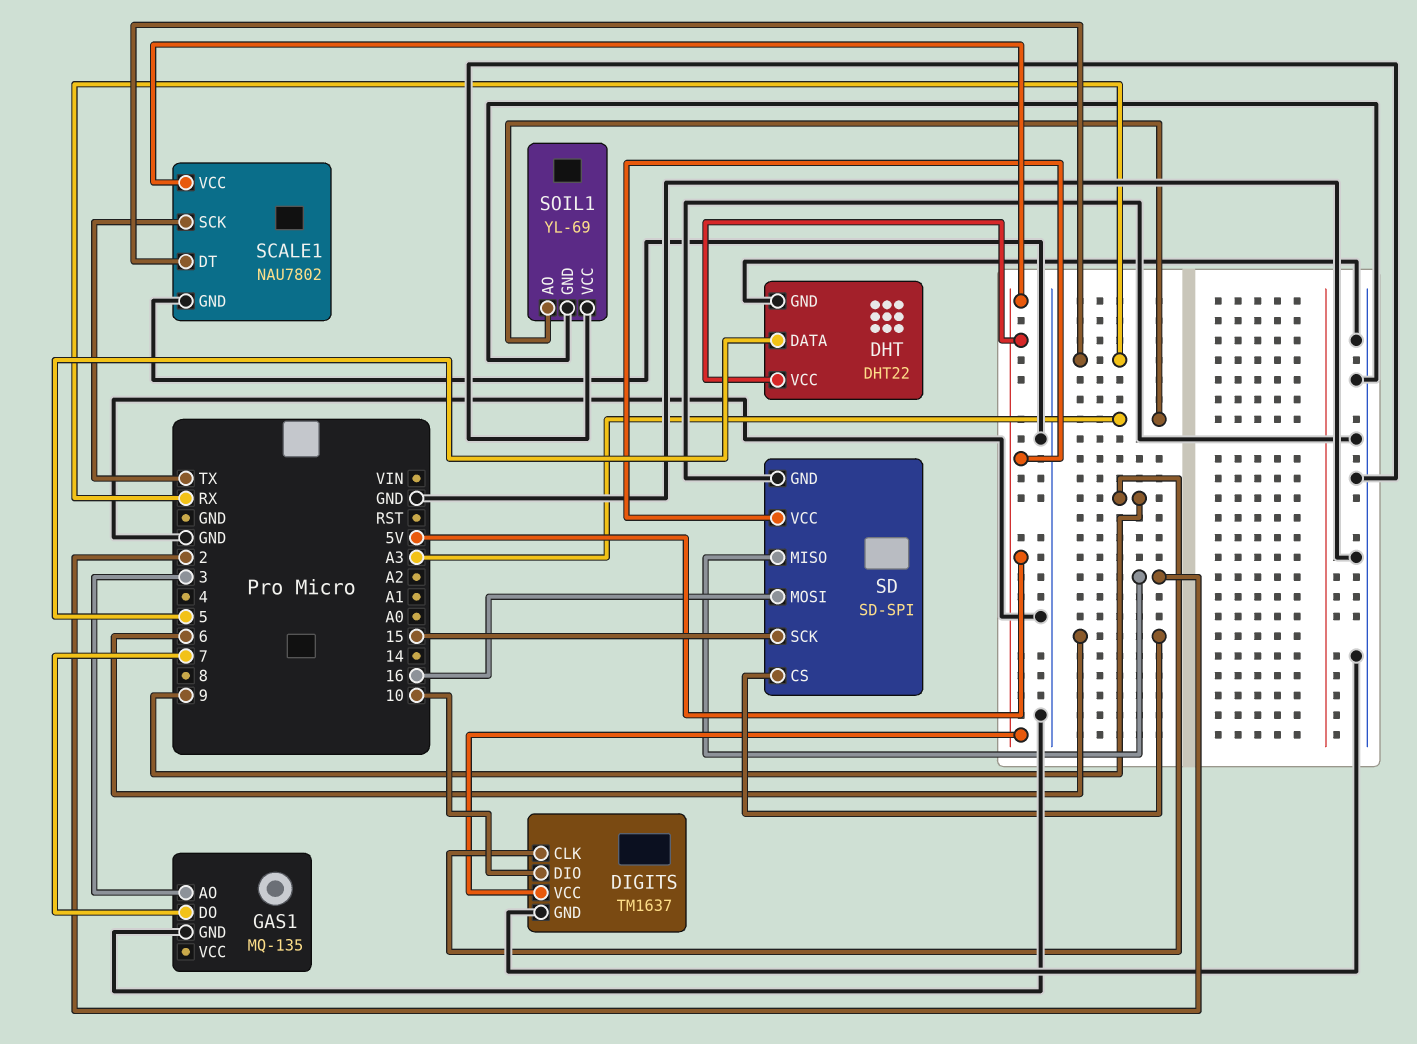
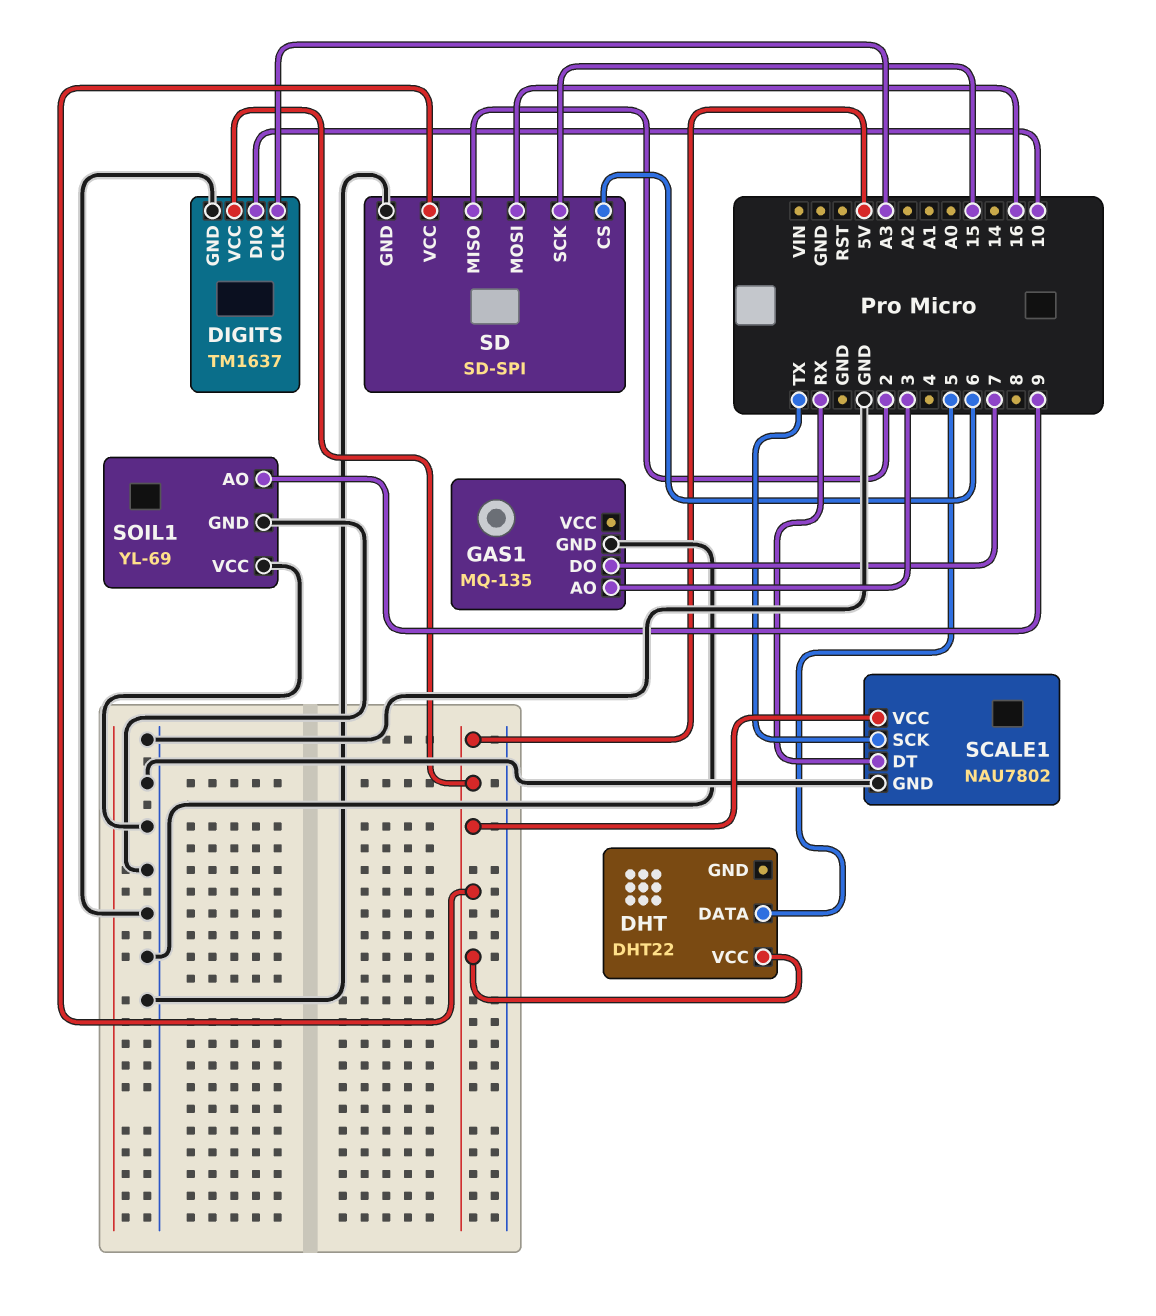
DHT pin GND: GND -> none
DIGITS pin CLK: 9 -> A3
SOIL1 pin AO: A3 -> 9

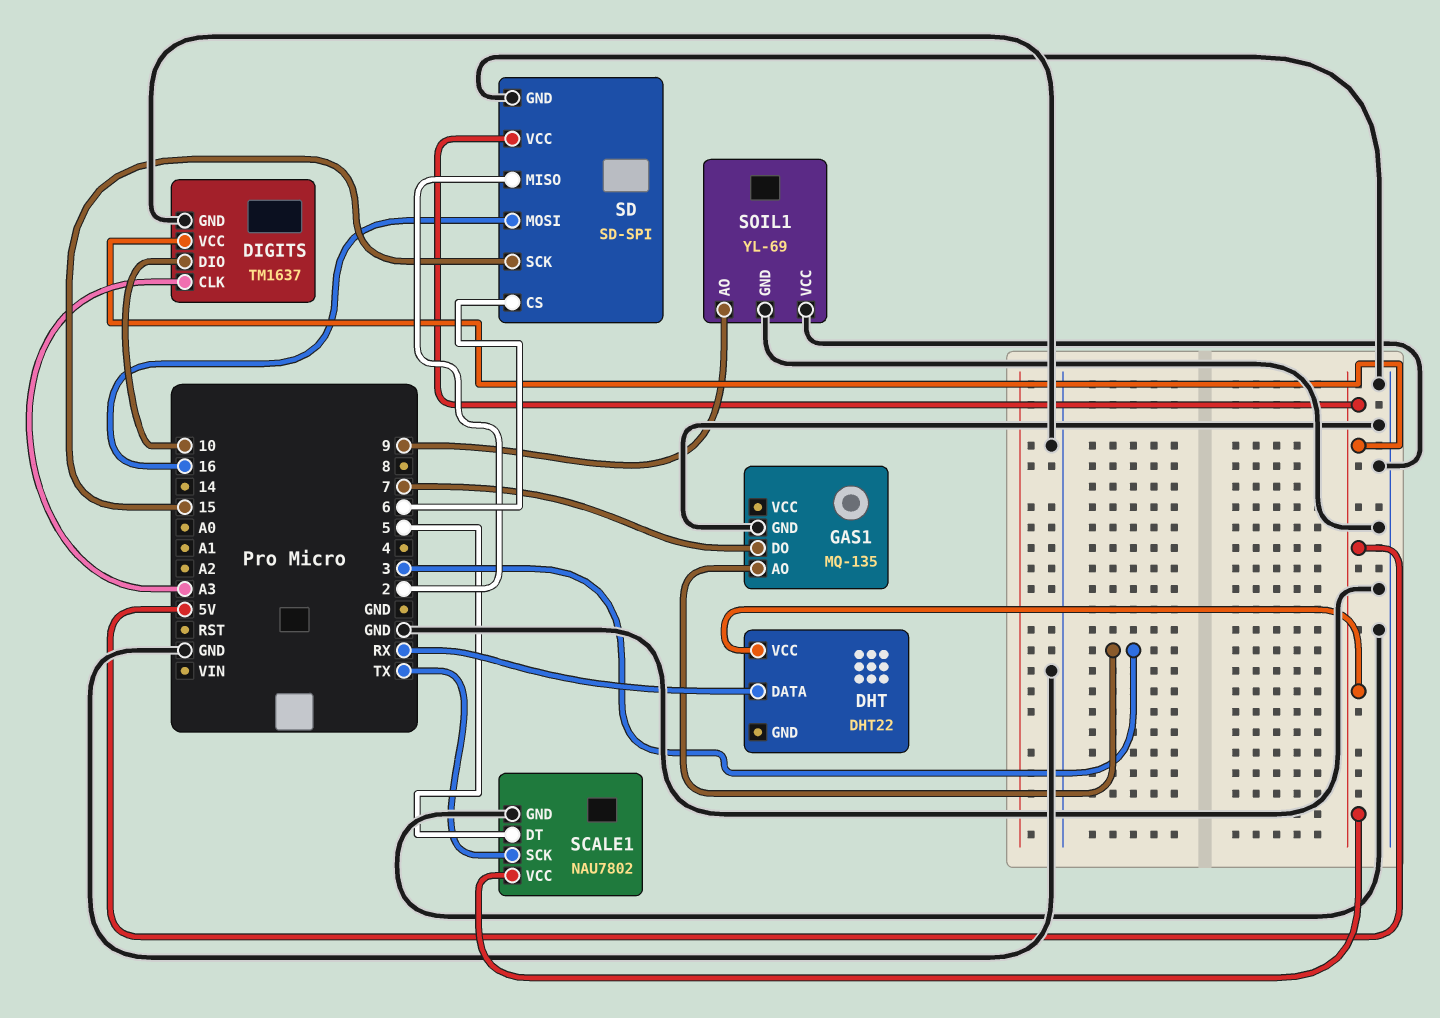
DHT pin DATA: 5 -> RX
SCALE1 pin DT: RX -> 5

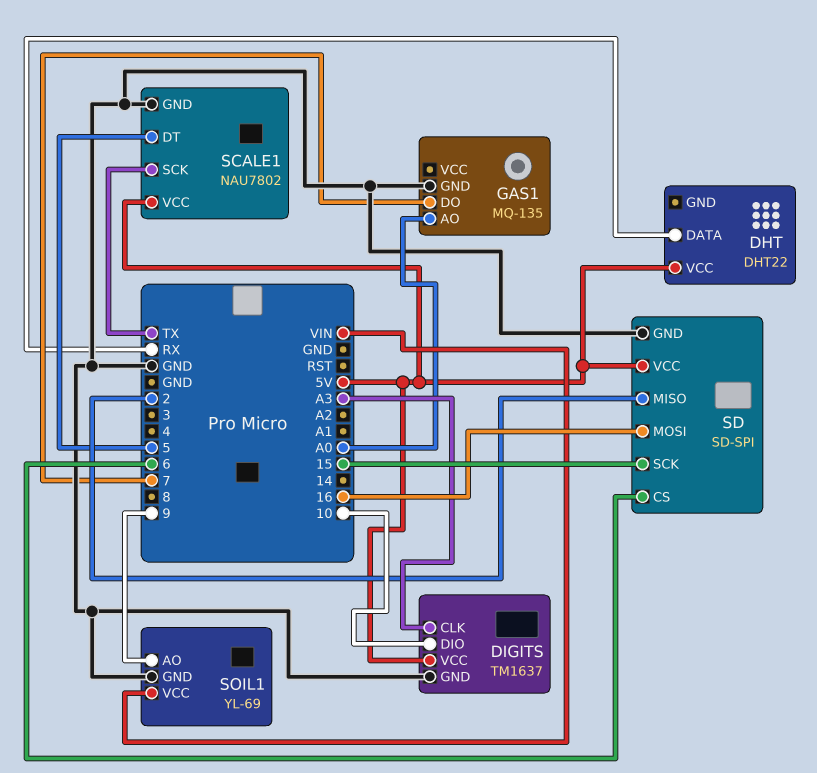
GAS1 pin AO: 3 -> A0
SOIL1 pin VCC: GND -> VIN

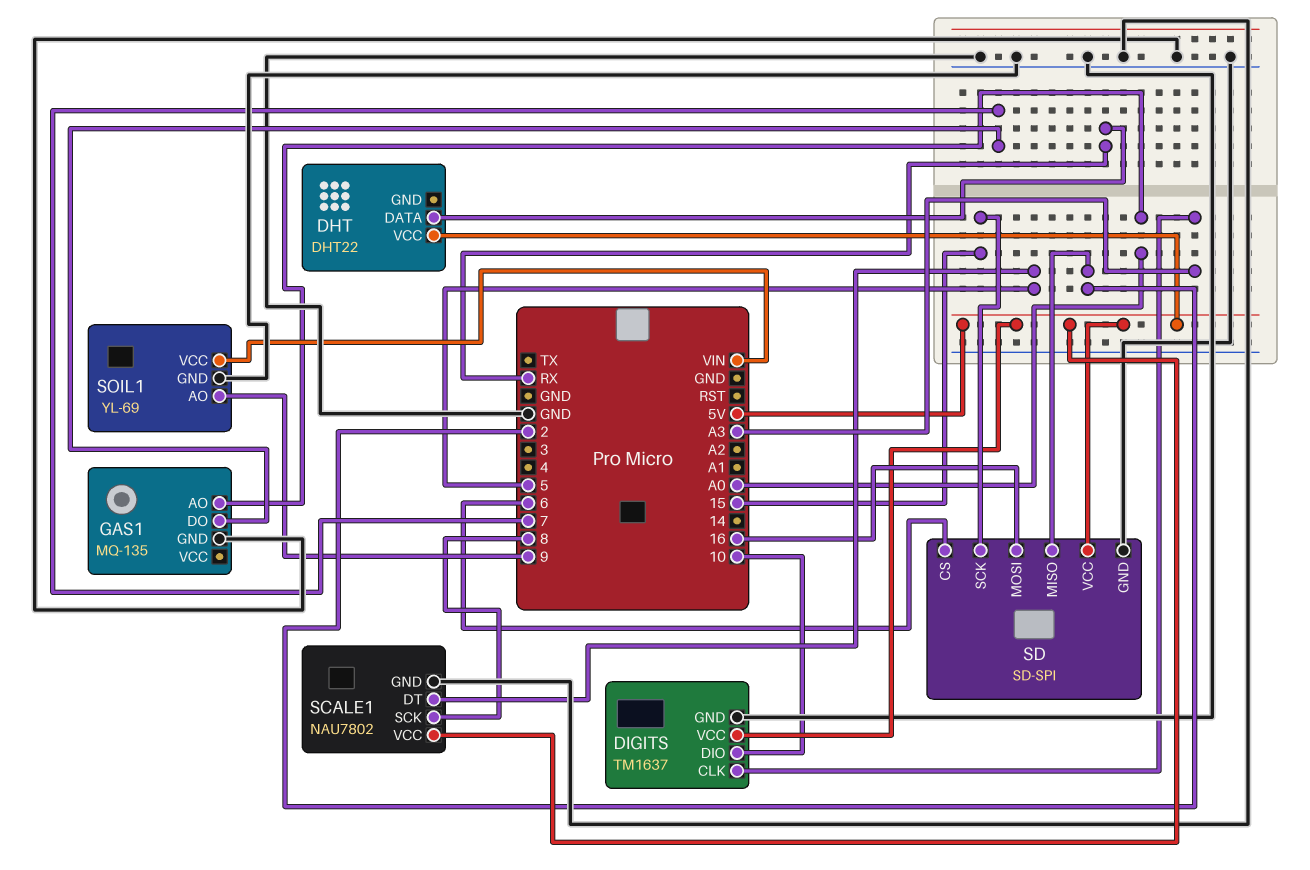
SCALE1 pin SCK: TX -> 8

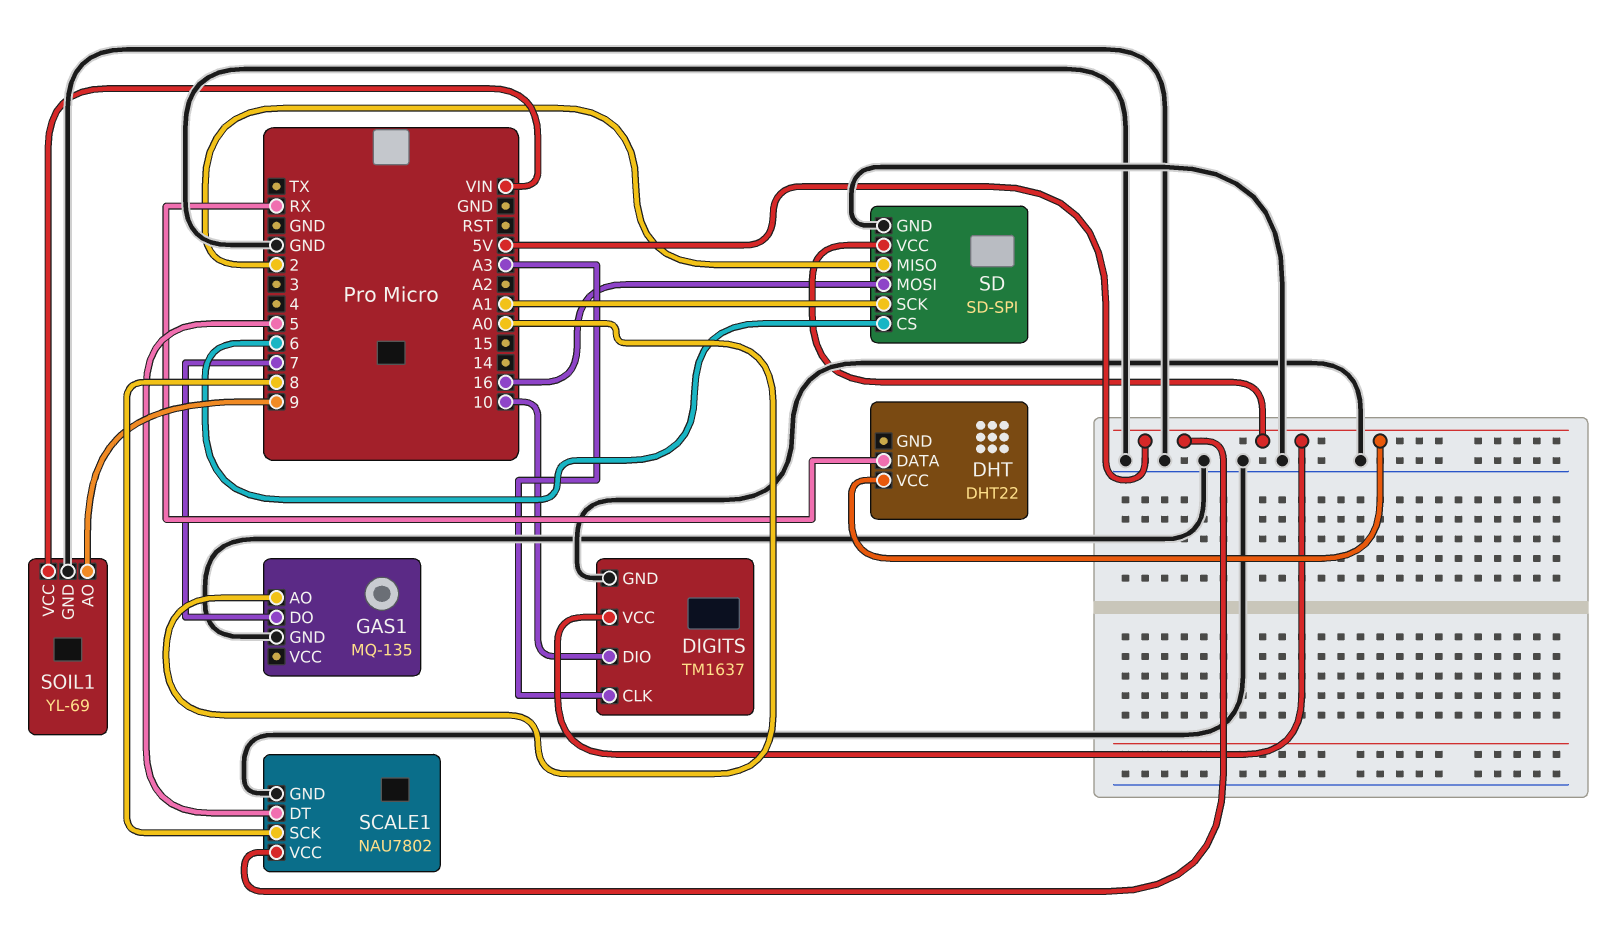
SD pin SCK: 15 -> A1

